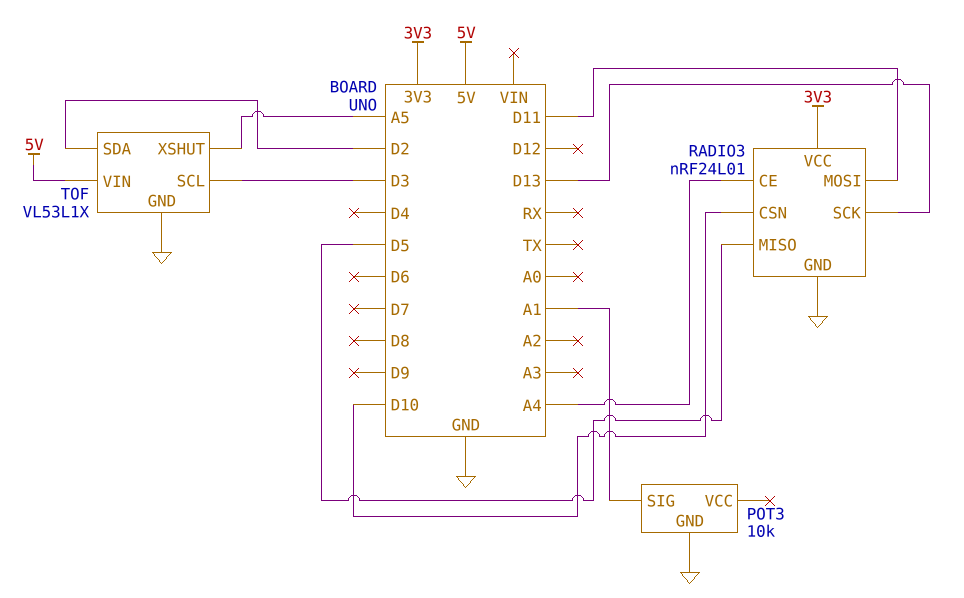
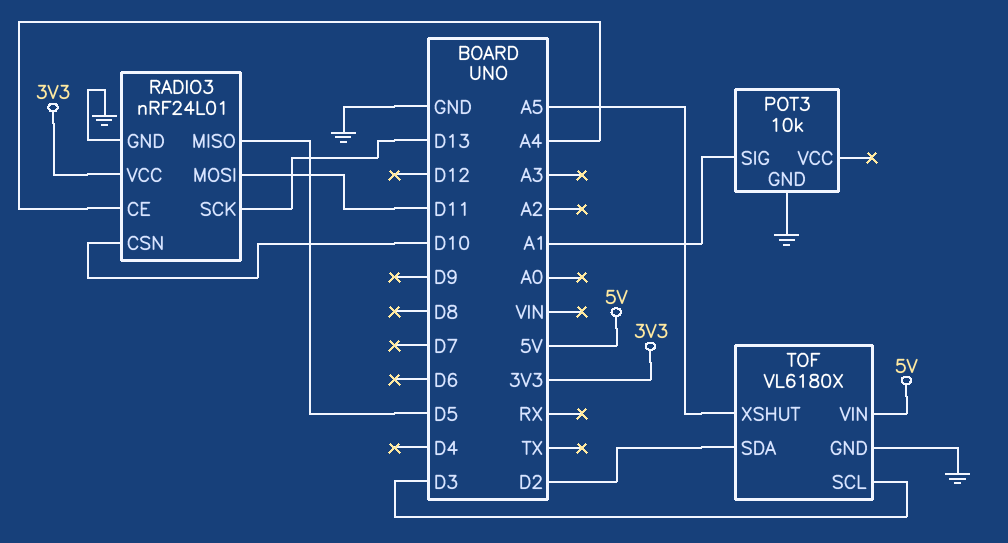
TOF: VL53L1X -> VL6180X

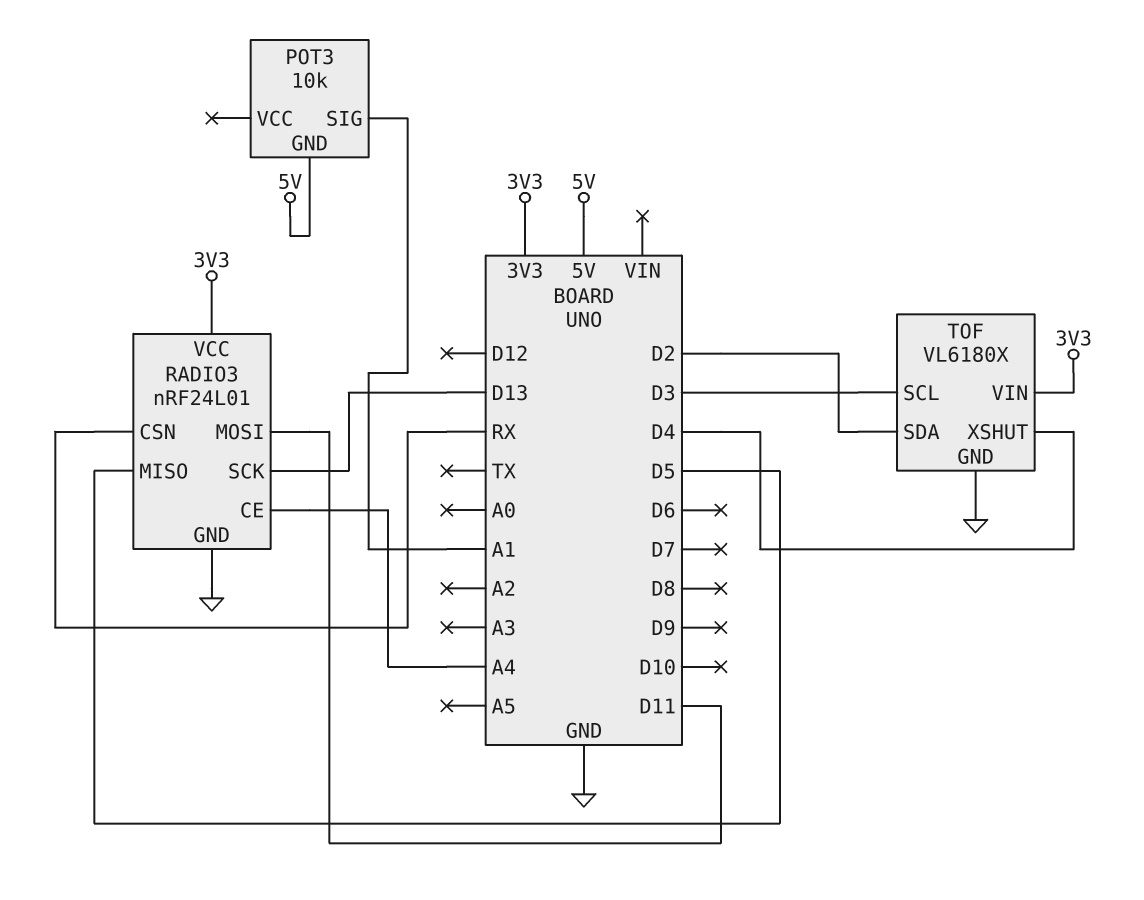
POT3 pin GND: GND -> 5V
RADIO3 pin CSN: D10 -> RX
TOF pin VIN: 5V -> 3V3
TOF pin XSHUT: A5 -> D4

